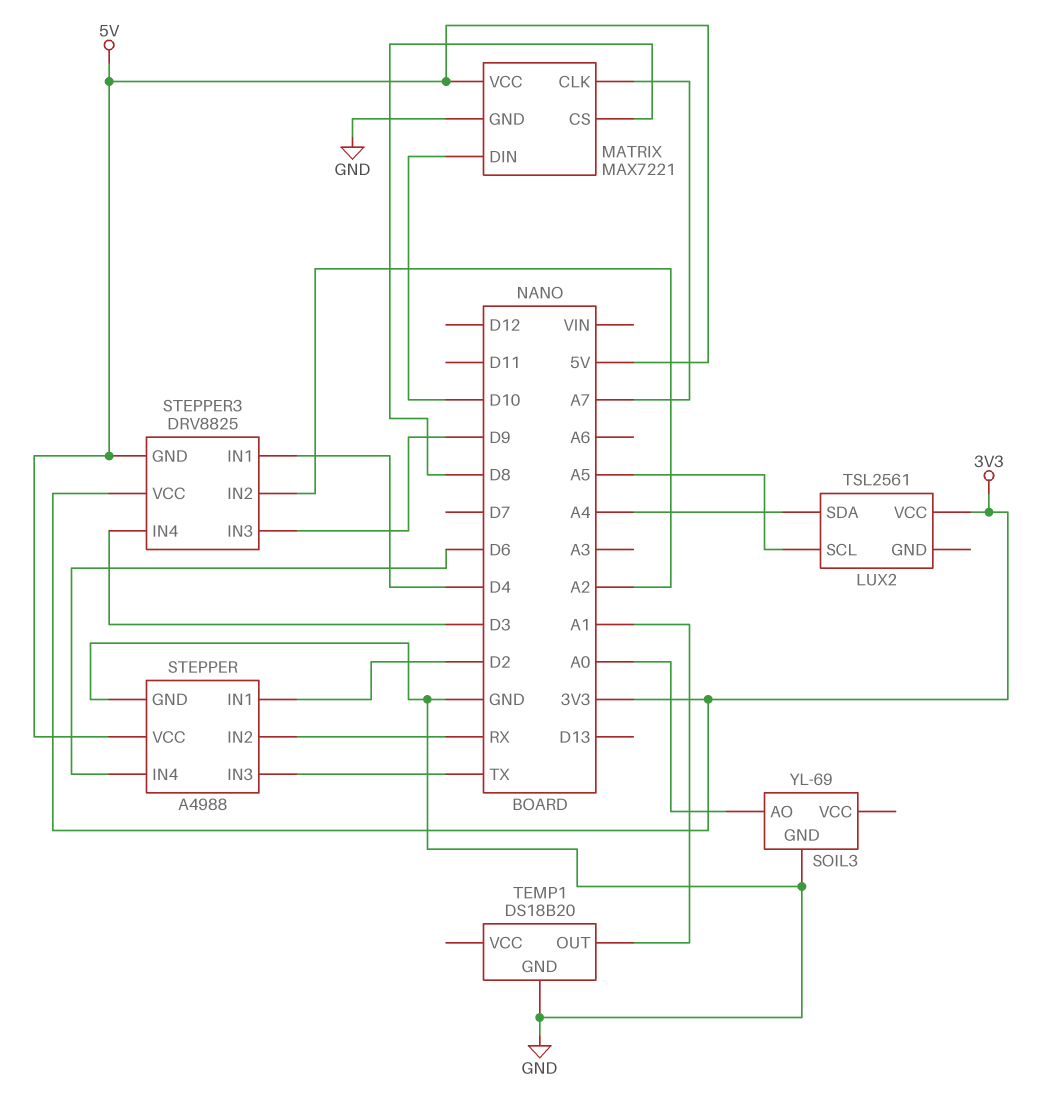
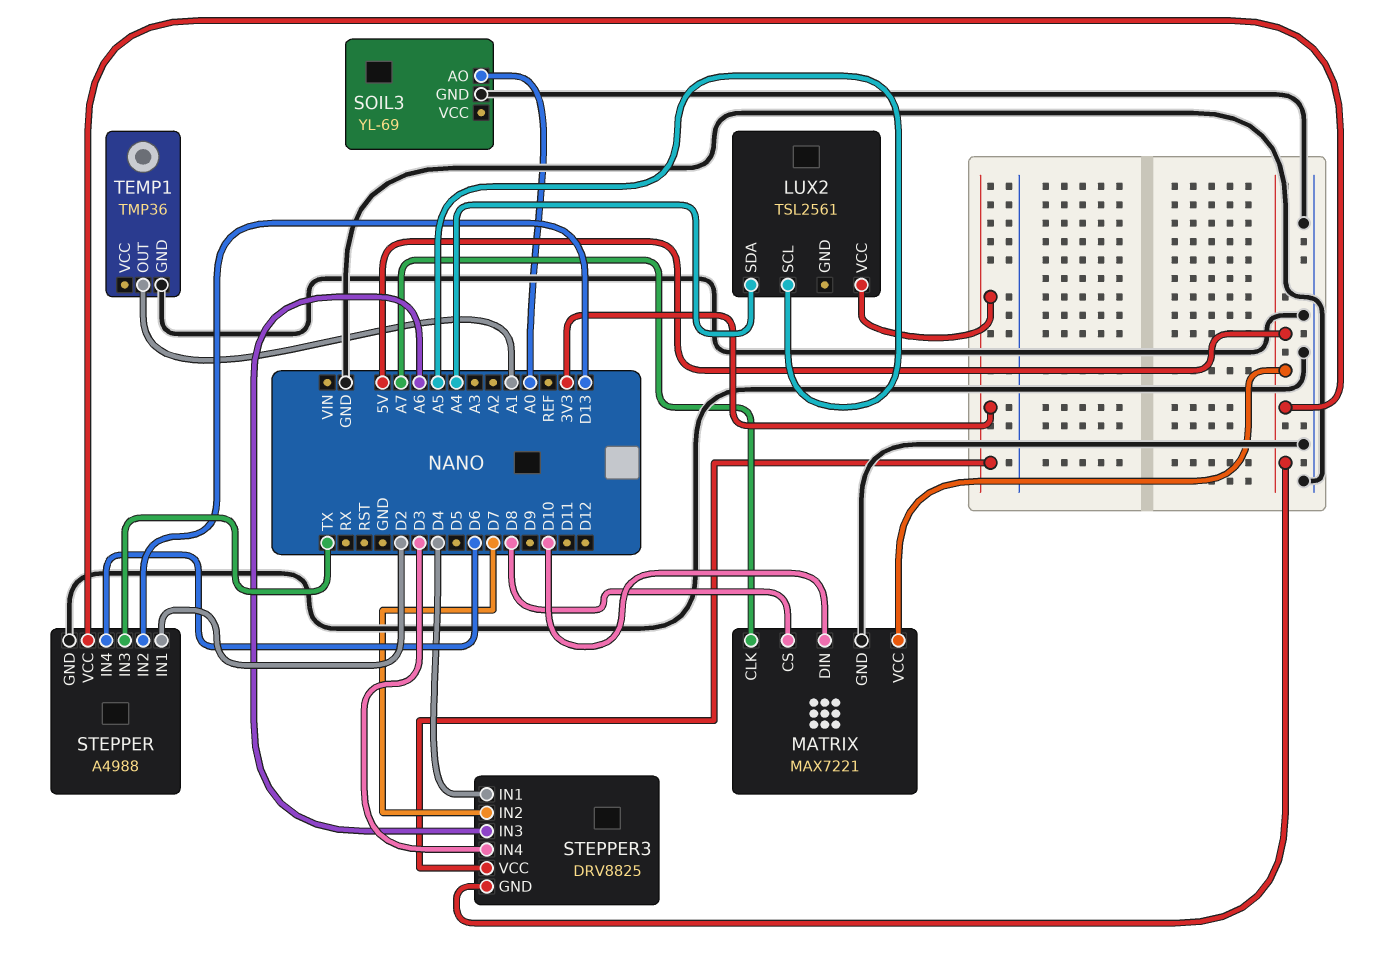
STEPPER pin IN2: RX -> D13
STEPPER3 pin IN2: A2 -> D7
STEPPER3 pin IN3: D9 -> A6
TEMP1: DS18B20 -> TMP36

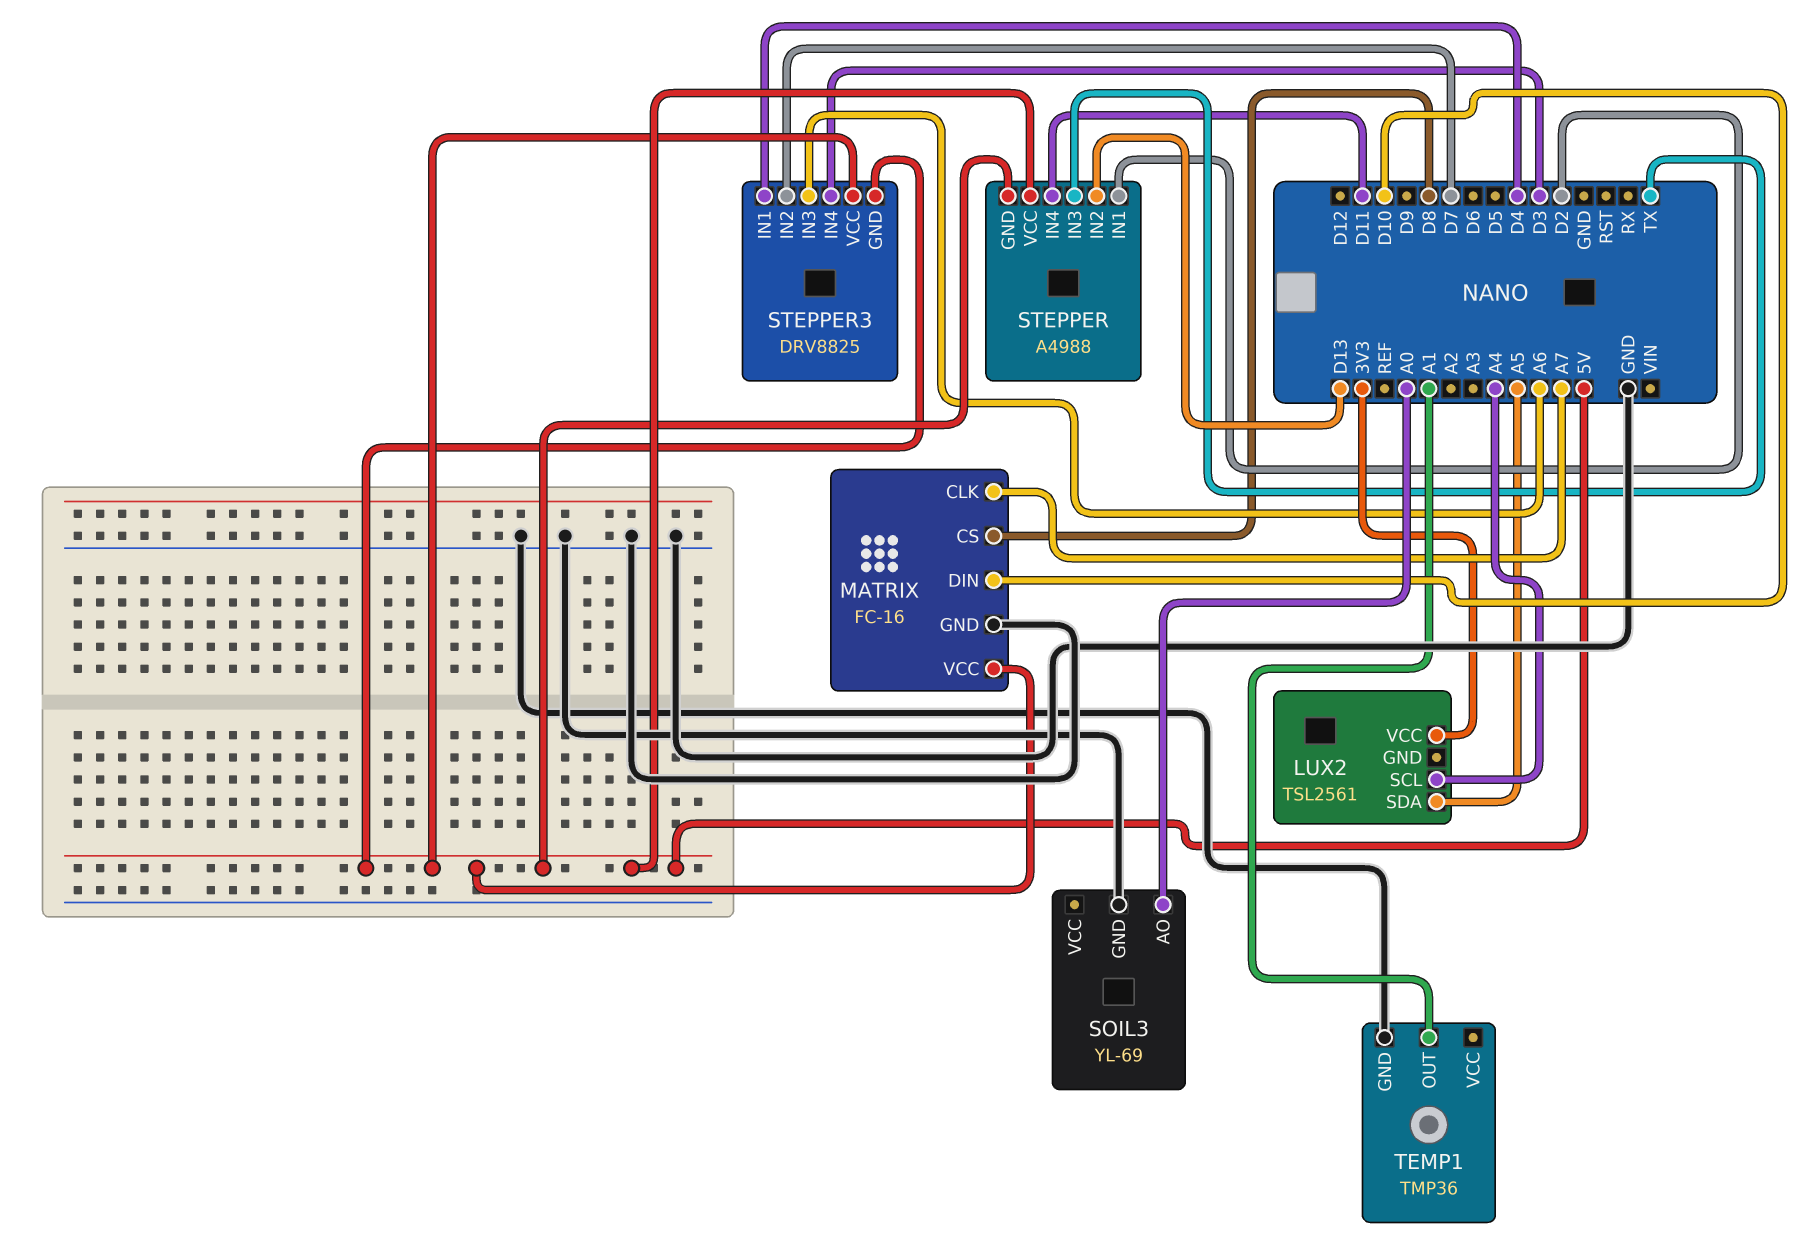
LUX2 pin SCL: A5 -> A4
LUX2 pin SDA: A4 -> A5
MATRIX: MAX7221 -> FC-16
STEPPER pin GND: GND -> 5V
STEPPER pin IN4: D6 -> D11
STEPPER3 pin VCC: 3V3 -> 5V

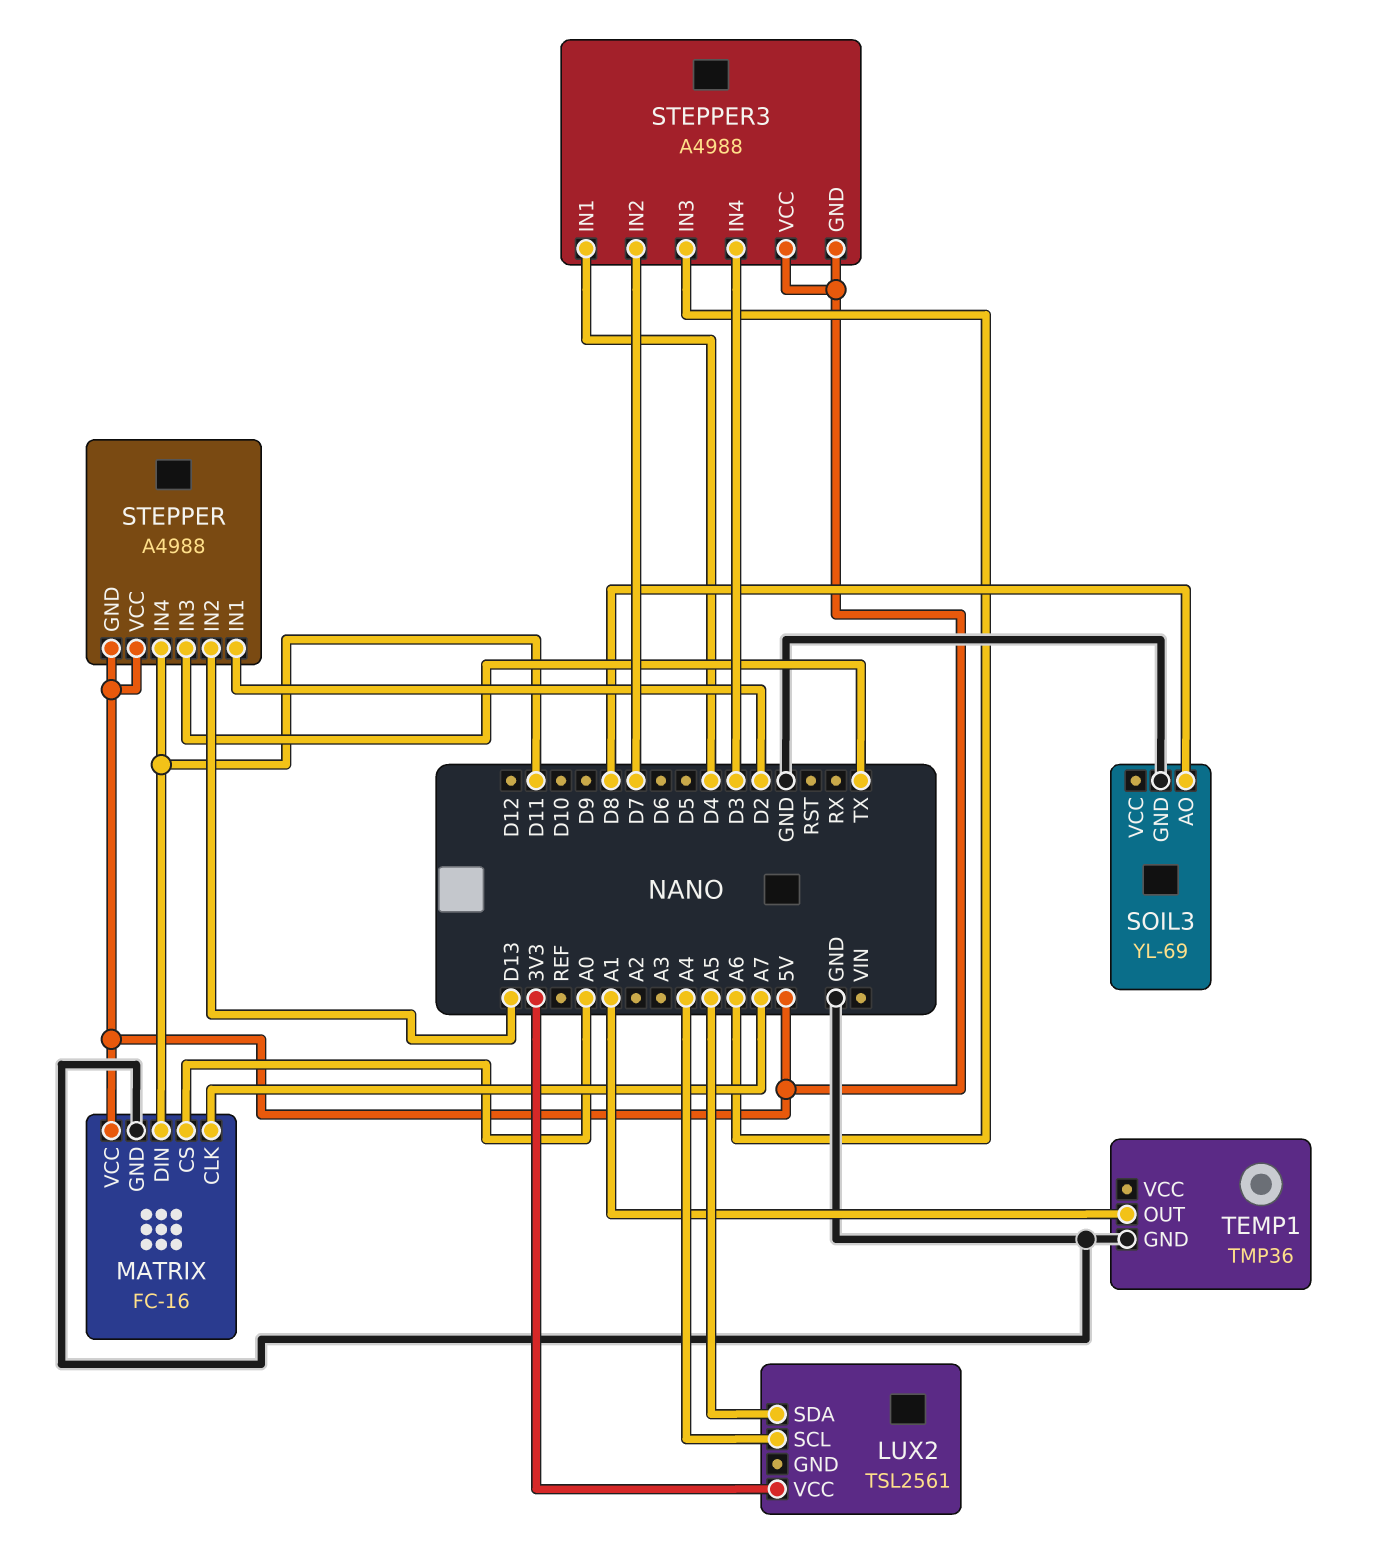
MATRIX pin CS: D8 -> A0
MATRIX pin DIN: D10 -> D11
SOIL3 pin AO: A0 -> D8
STEPPER3: DRV8825 -> A4988

